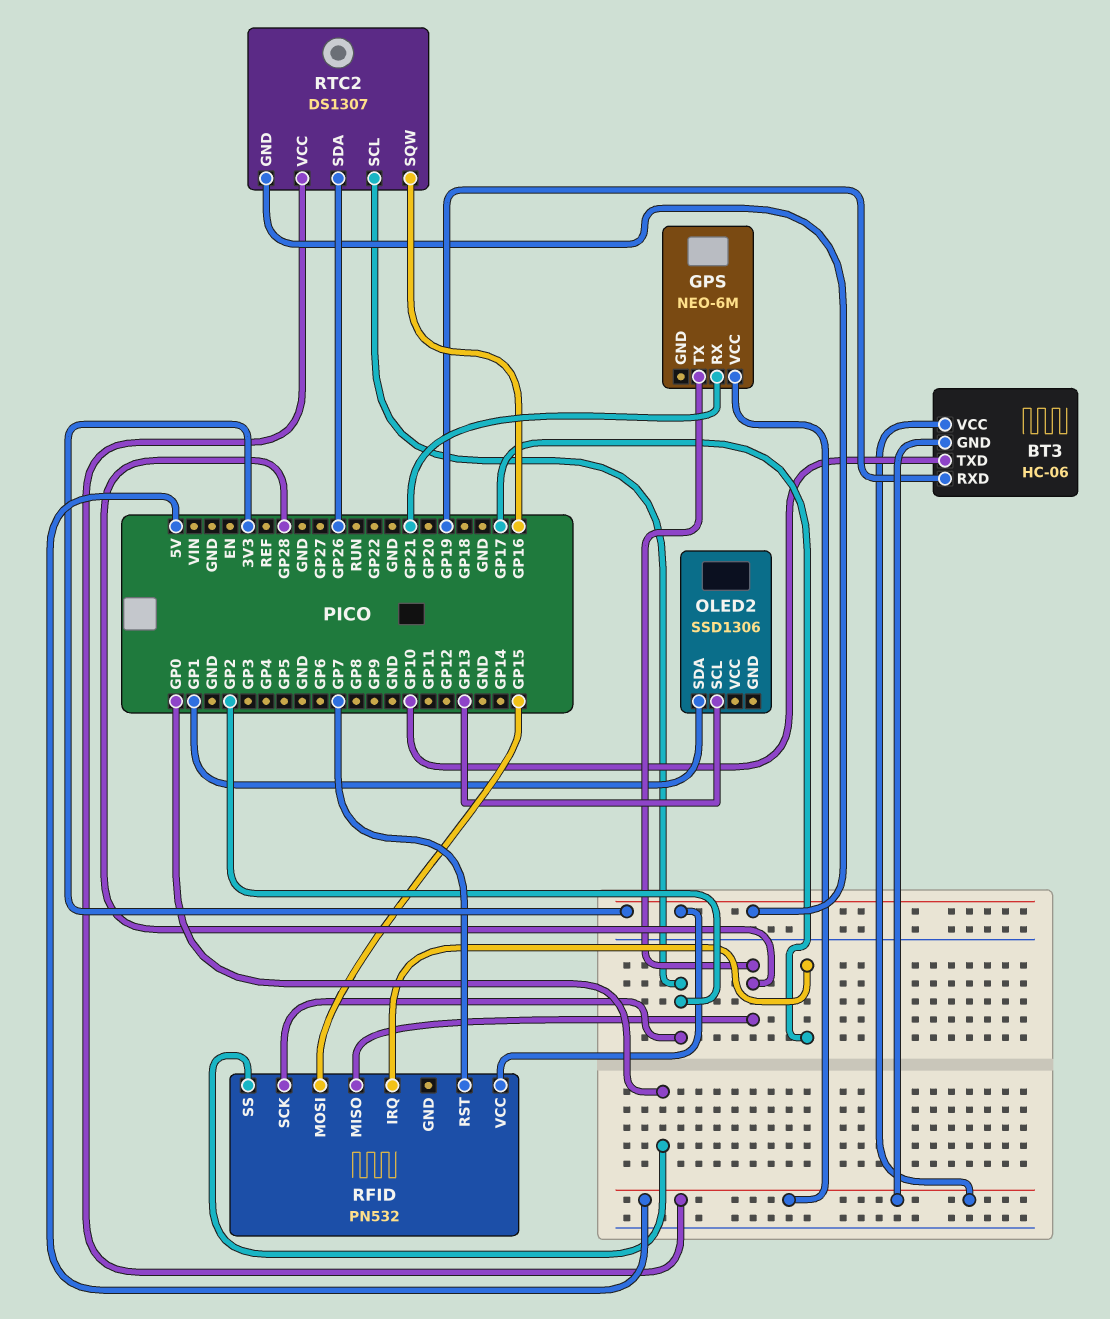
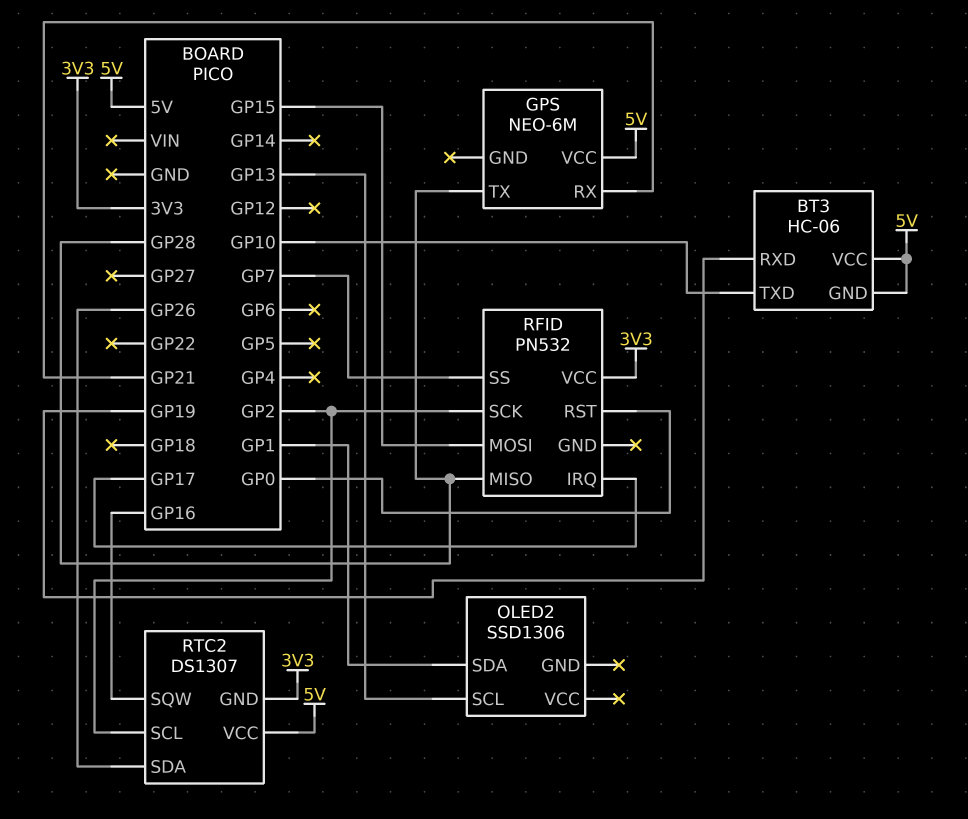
RFID pin RST: GP7 -> GP0
RFID pin SS: GP0 -> GP7

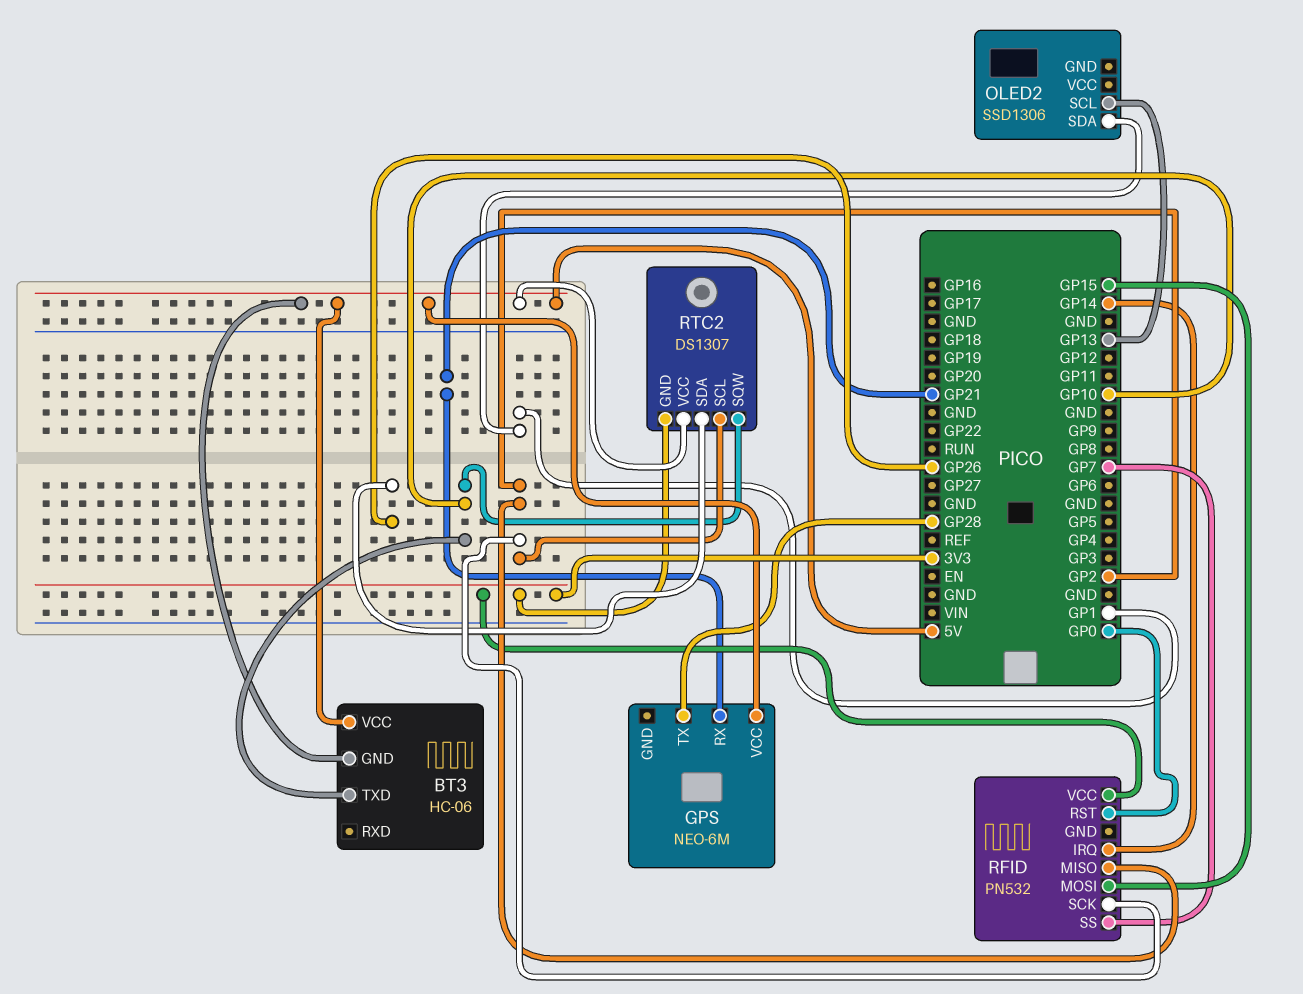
BT3 pin RXD: GP19 -> none
RFID pin IRQ: GP17 -> GP14
RFID pin MISO: GP28 -> GP2
RTC2 pin SQW: GP16 -> GP10

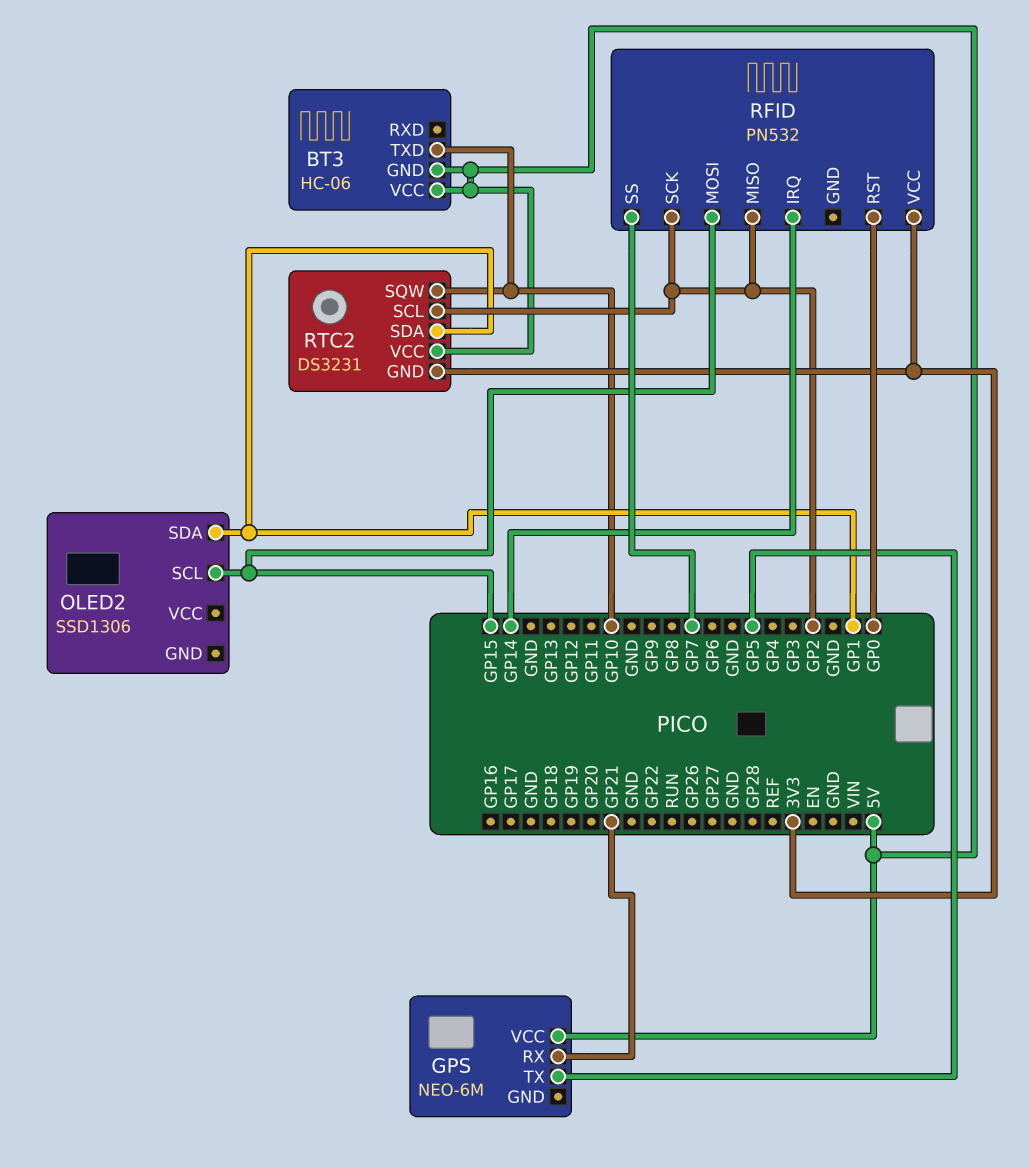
GPS pin TX: GP28 -> GP5
OLED2 pin SCL: GP13 -> GP15
RTC2: DS1307 -> DS3231
RTC2 pin SDA: GP26 -> GP1

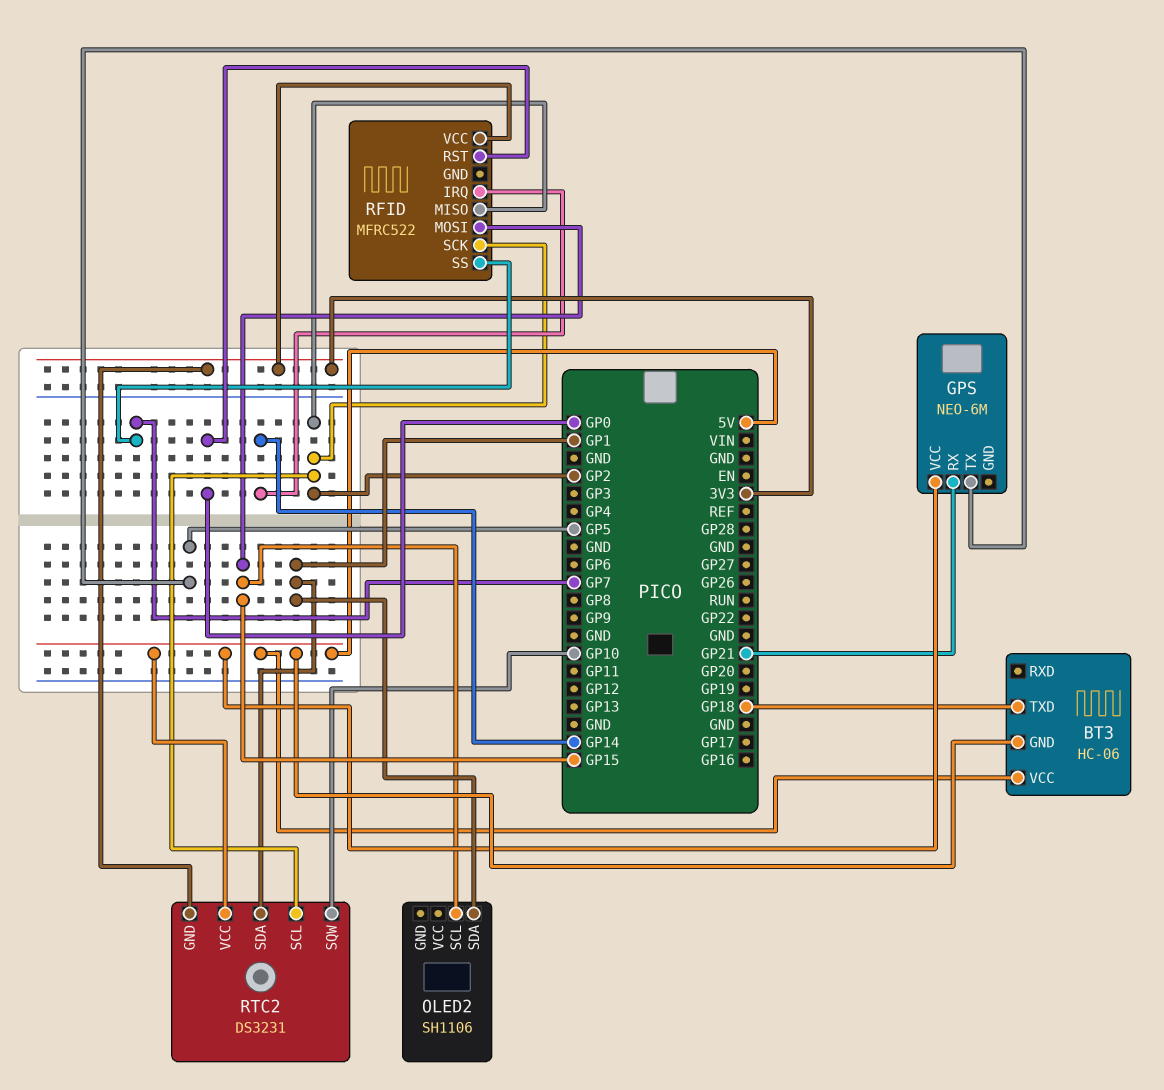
BT3 pin TXD: GP10 -> GP18
OLED2: SSD1306 -> SH1106
RFID: PN532 -> MFRC522

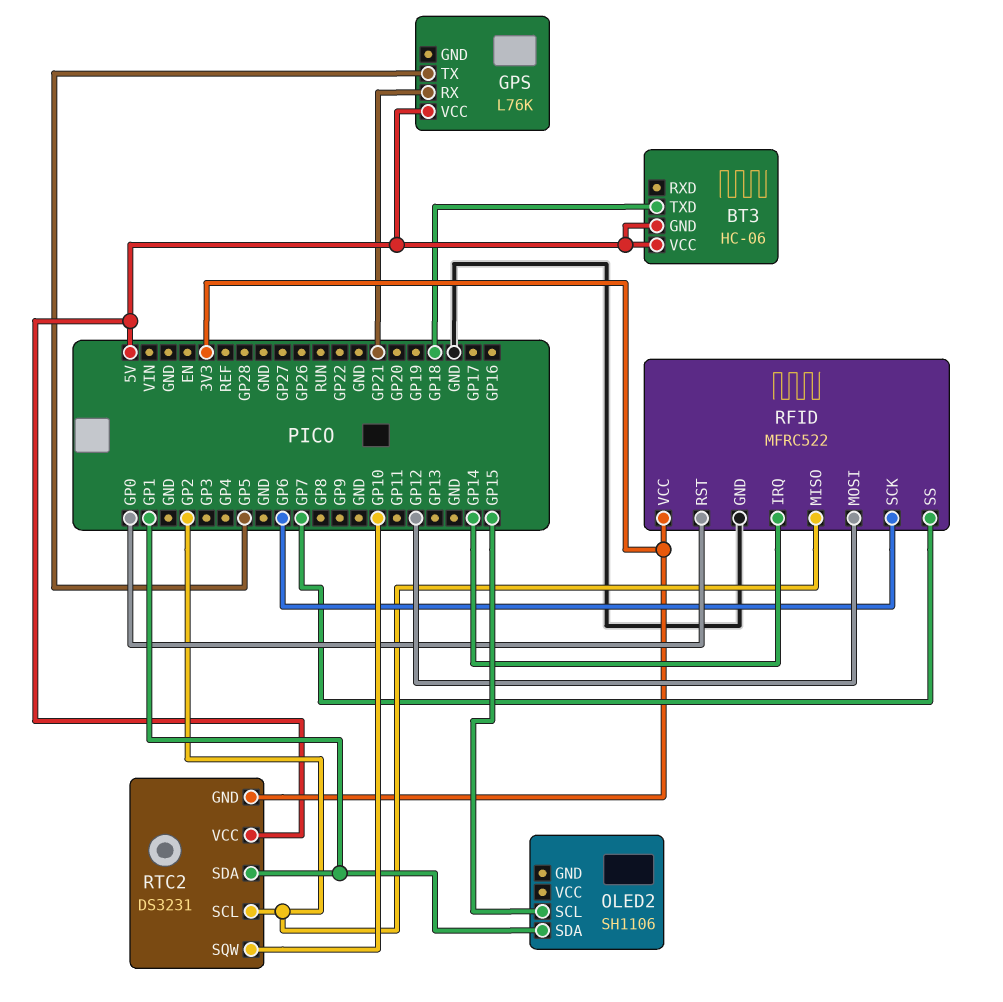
GPS: NEO-6M -> L76K
RFID pin GND: none -> GND
RFID pin MOSI: GP15 -> GP12
RFID pin SCK: GP2 -> GP6

